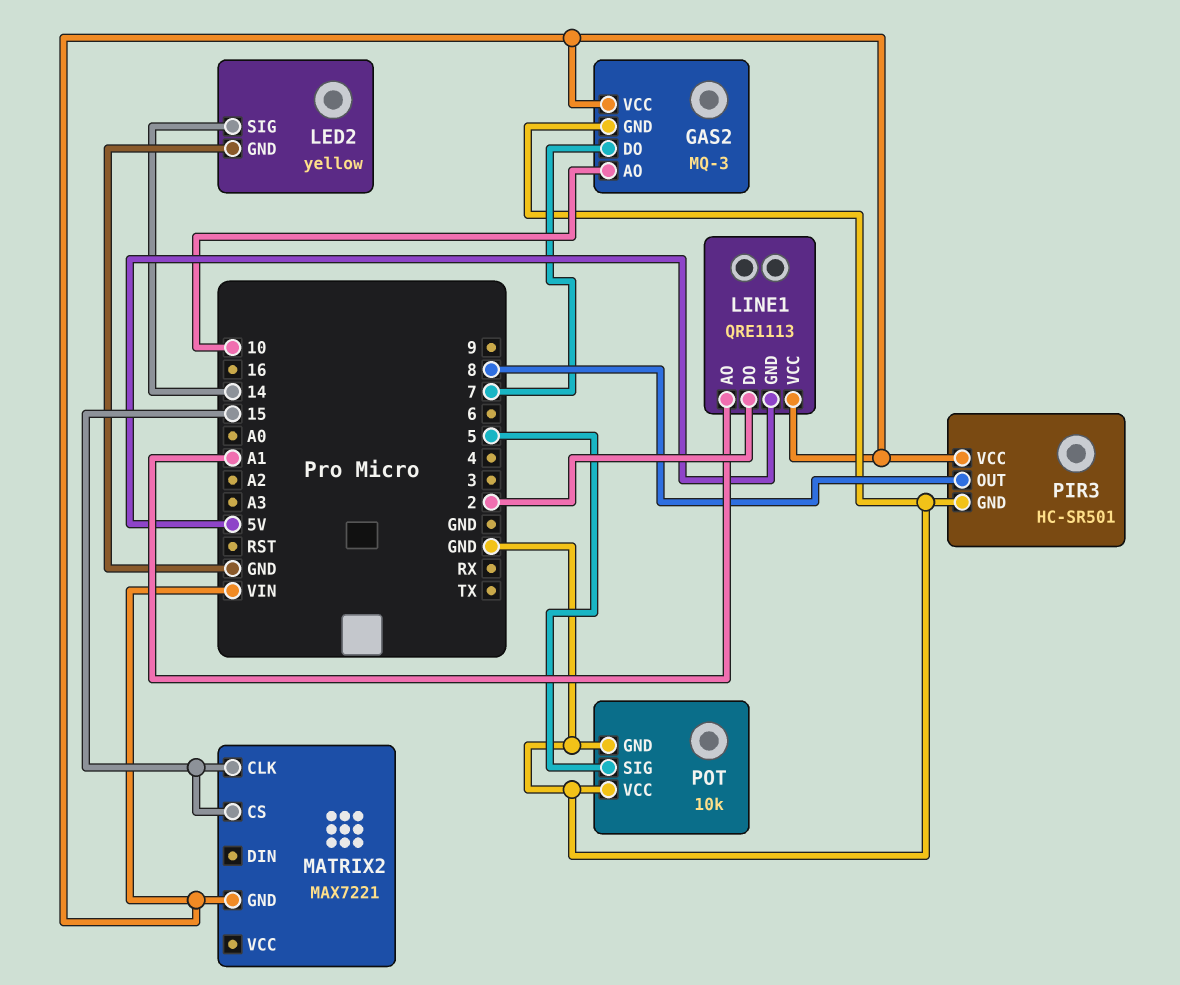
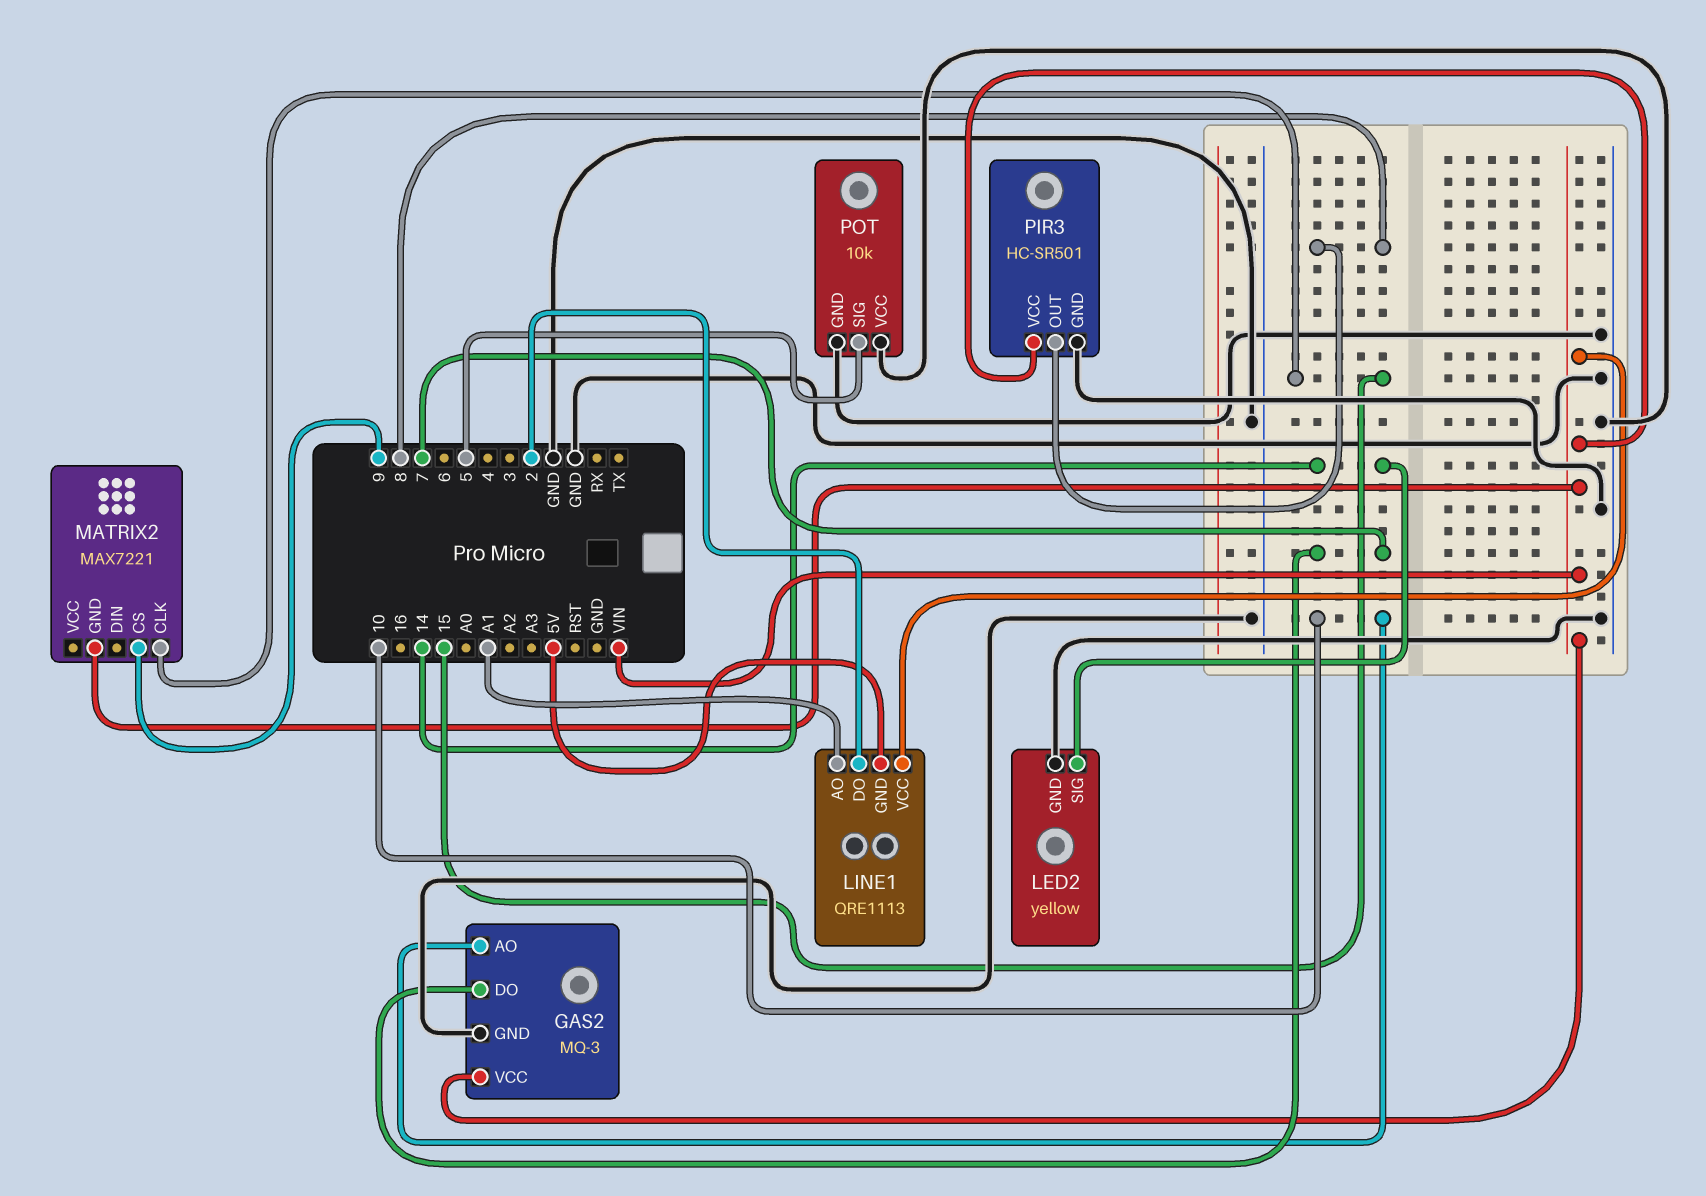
MATRIX2 pin CS: 15 -> 9

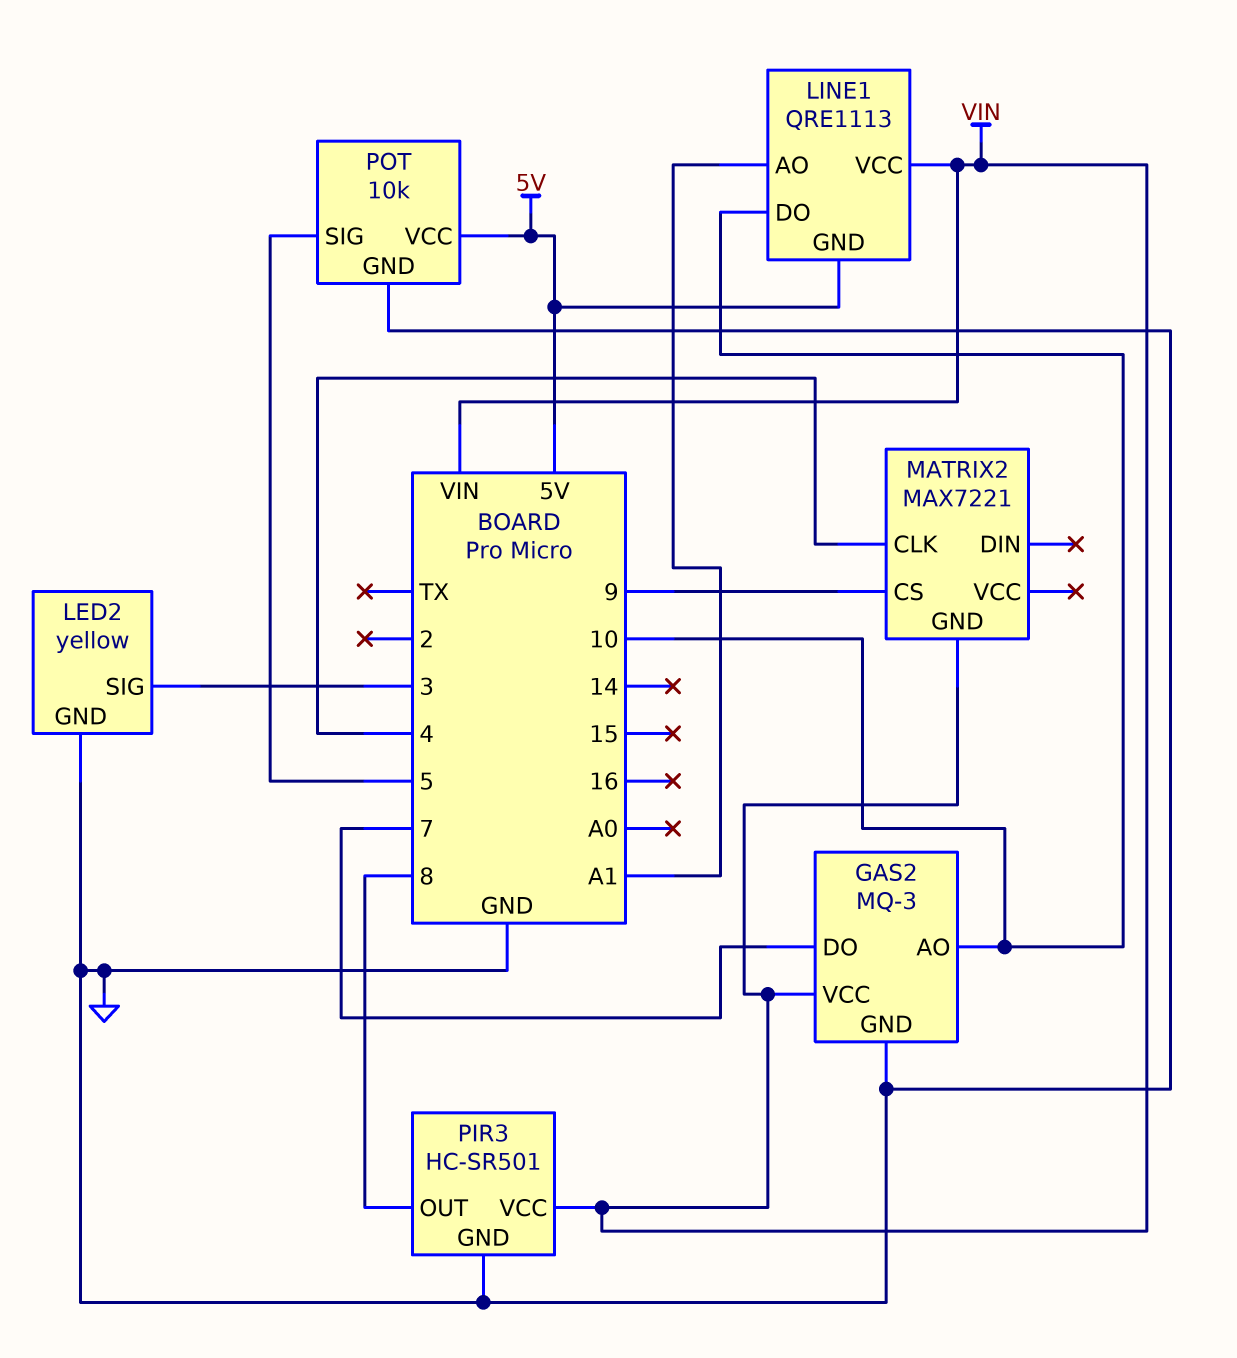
LED2 pin SIG: 14 -> 3
LINE1 pin DO: 2 -> 10
MATRIX2 pin CLK: 15 -> 4
POT pin VCC: GND -> 5V

